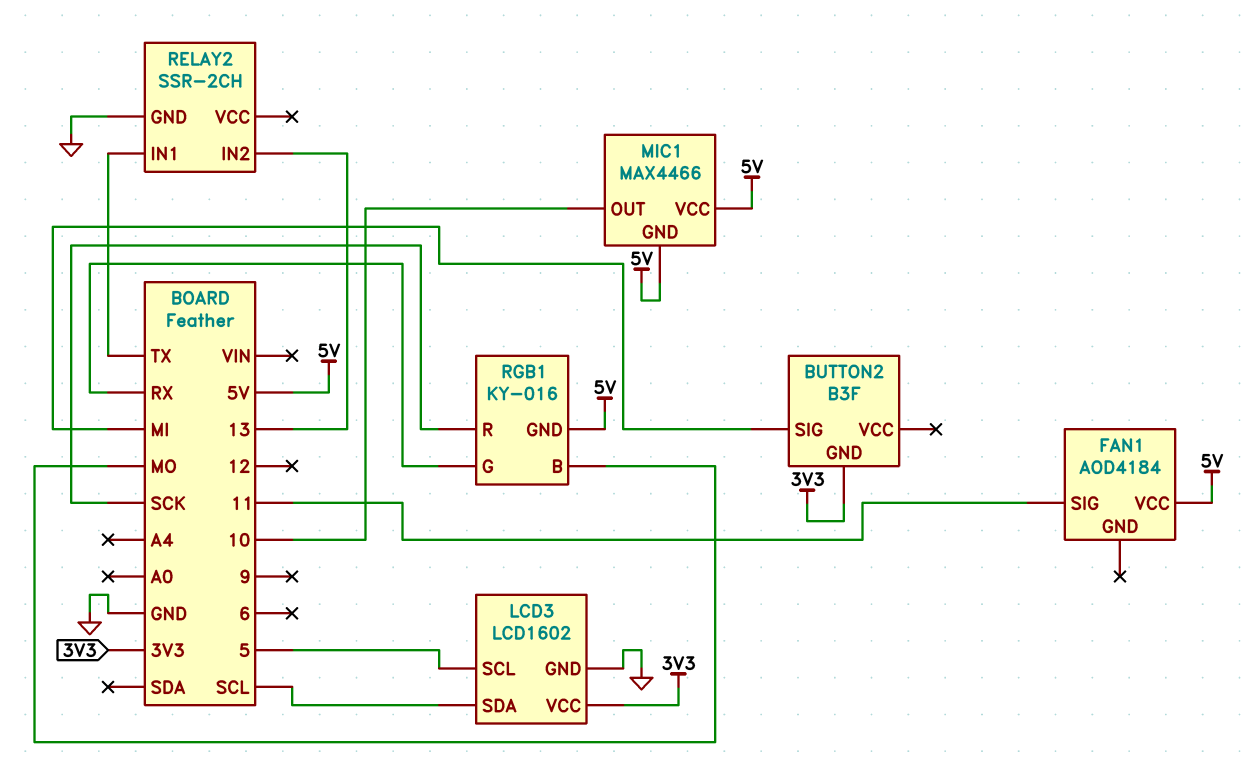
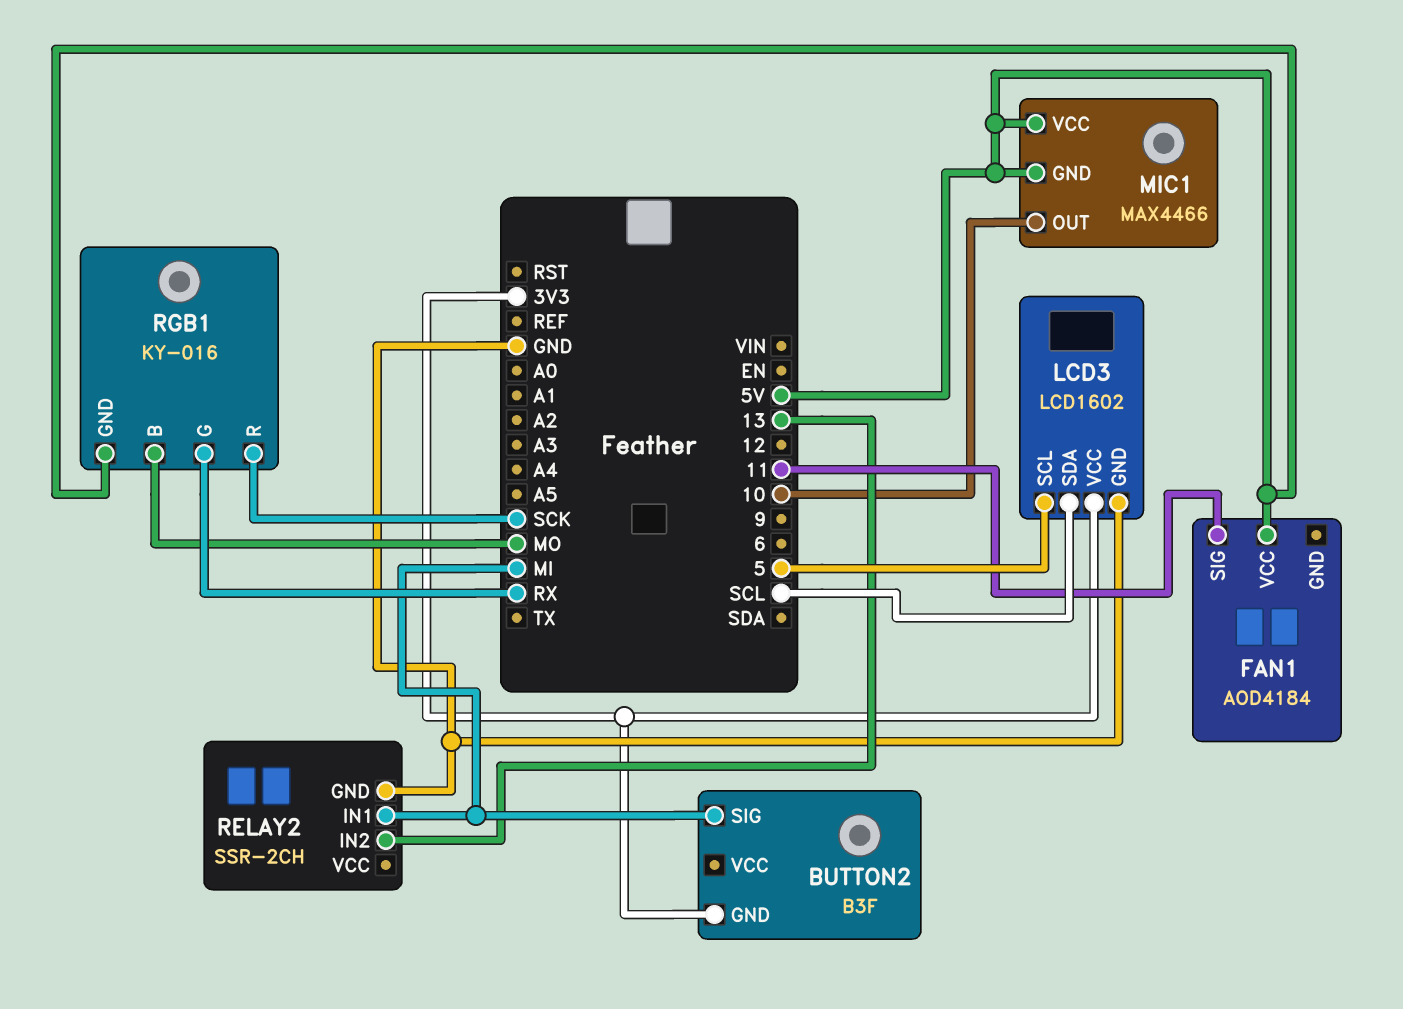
RELAY2 pin IN1: TX -> MI

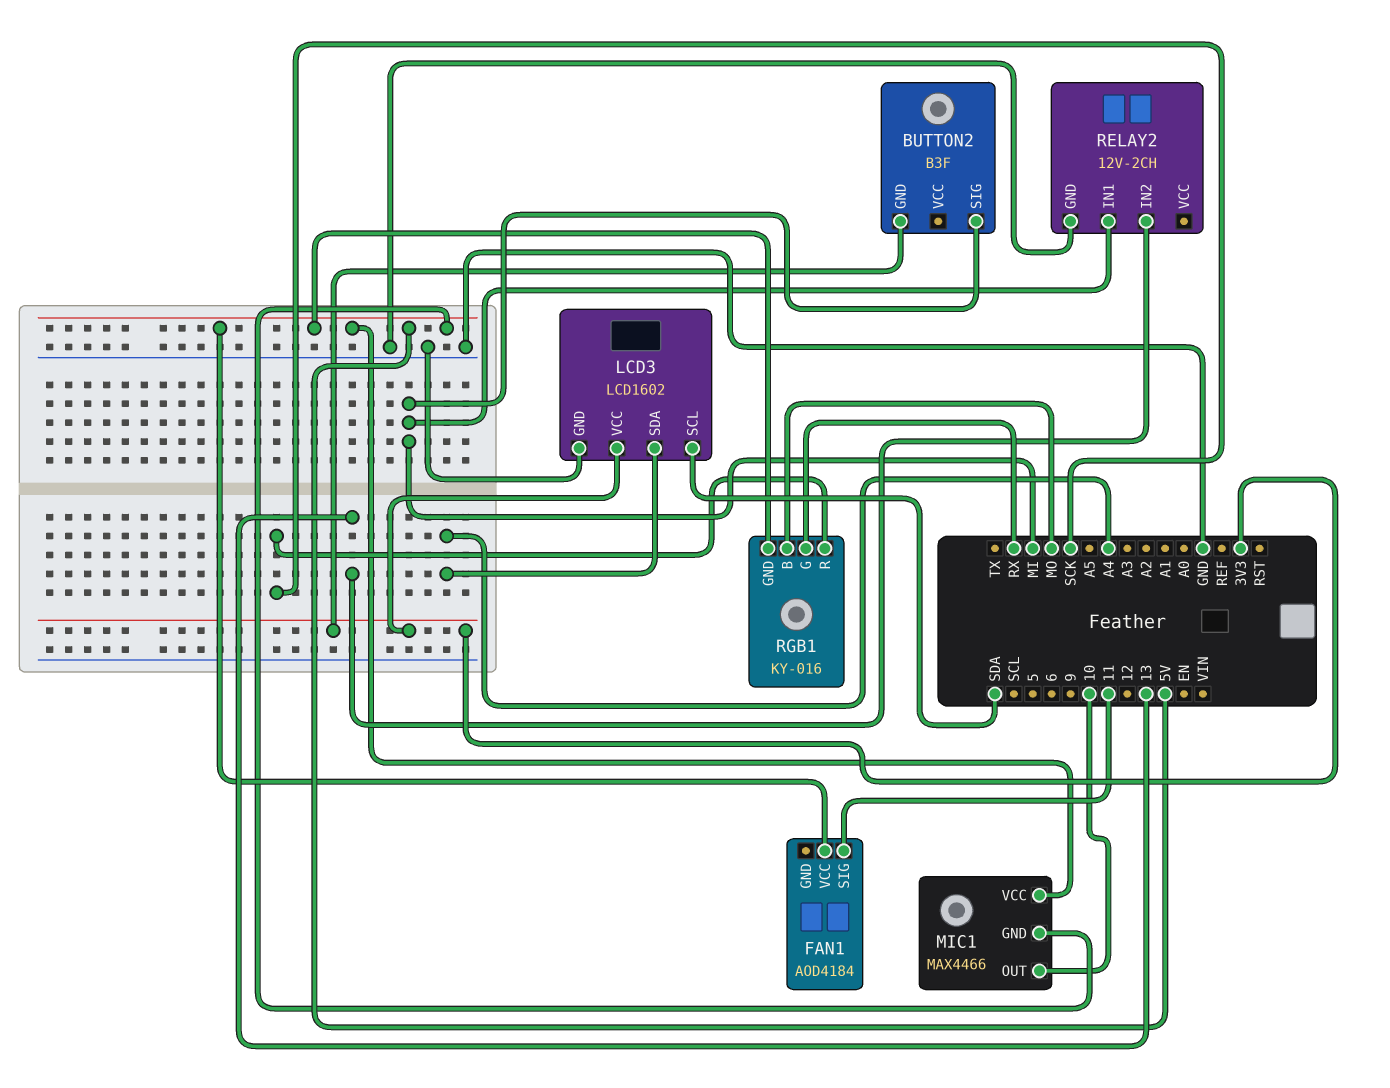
LCD3 pin SCL: 5 -> SDA
LCD3 pin SDA: SCL -> A4
RELAY2: SSR-2CH -> 12V-2CH

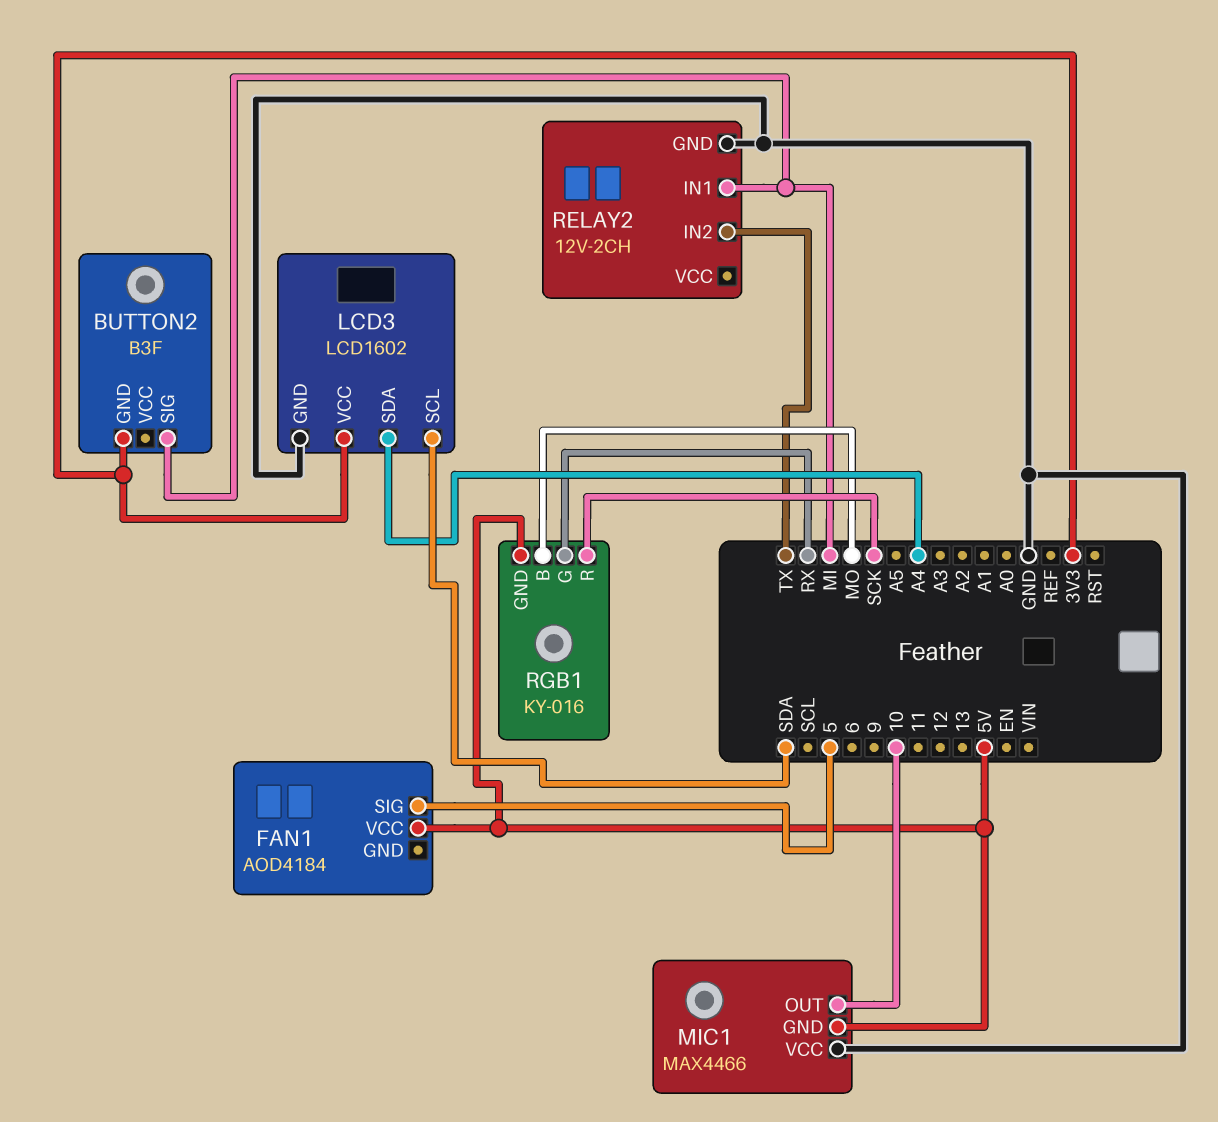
FAN1 pin SIG: 11 -> 5
MIC1 pin VCC: 5V -> GND
RELAY2 pin IN2: 13 -> TX

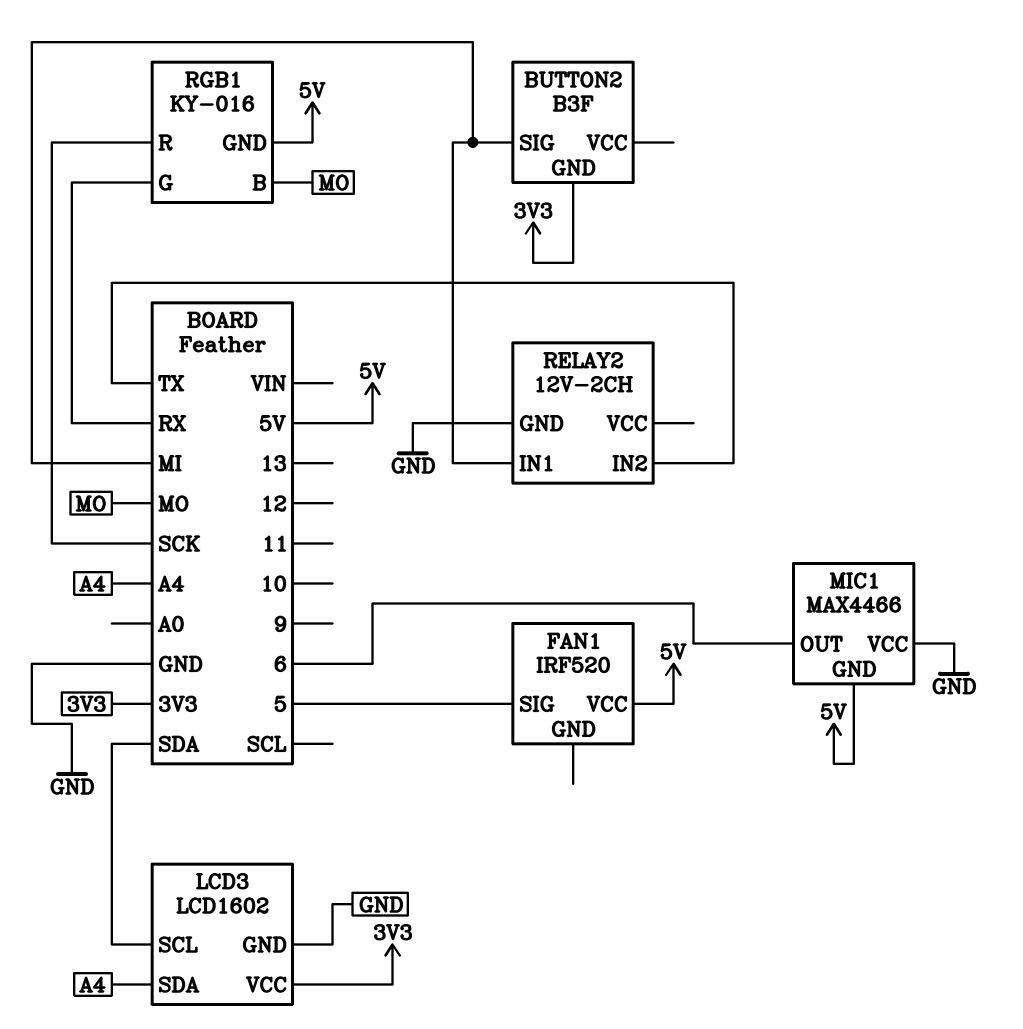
FAN1: AOD4184 -> IRF520
MIC1 pin OUT: 10 -> 6

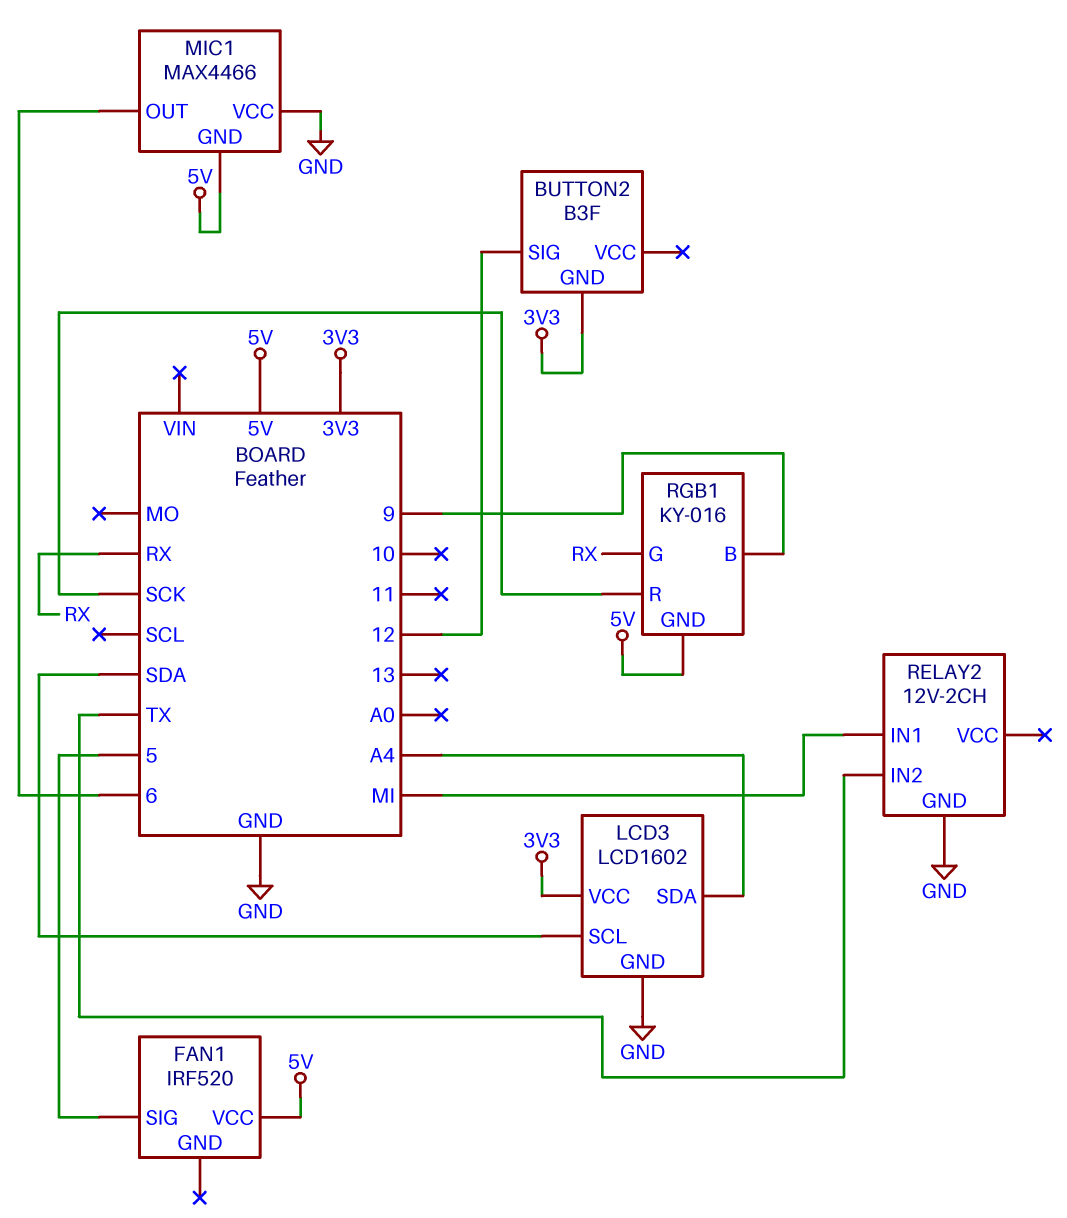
BUTTON2 pin SIG: MI -> 12
RGB1 pin B: MO -> 9

